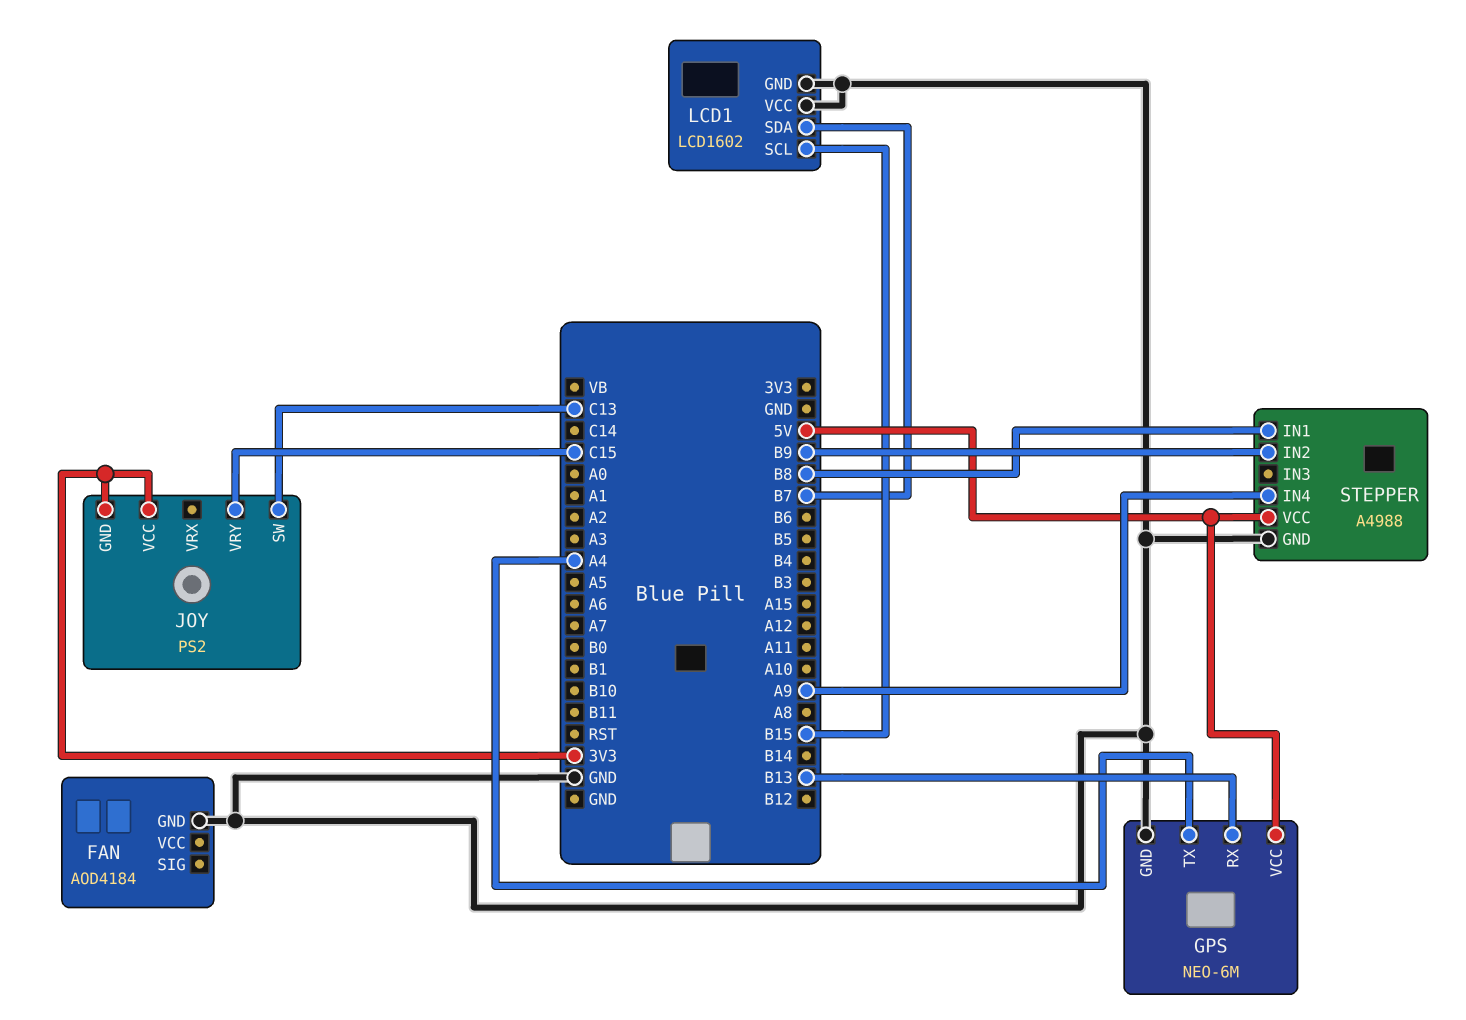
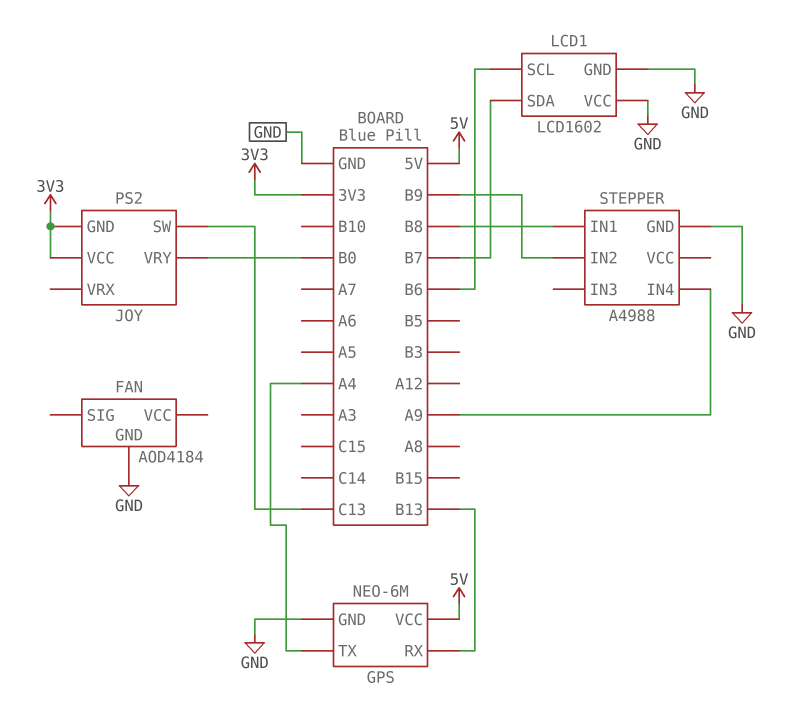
JOY pin VRY: C15 -> B0
LCD1 pin SCL: B15 -> B6
STEPPER pin VCC: 5V -> none

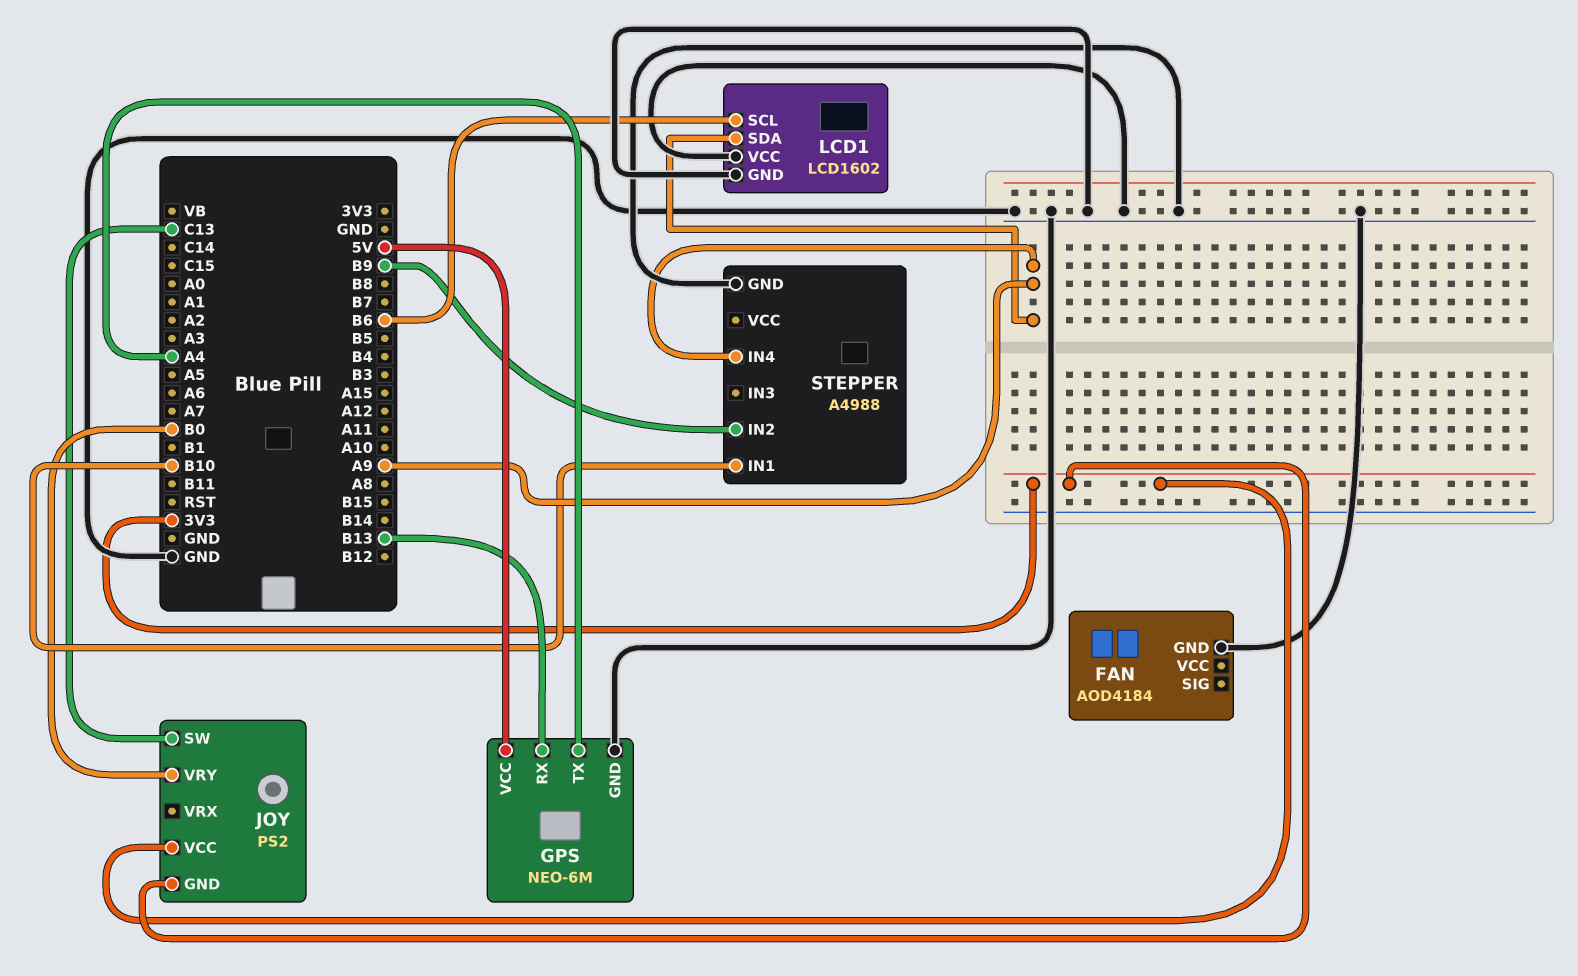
LCD1 pin SDA: B7 -> A9
STEPPER pin IN1: B8 -> B10

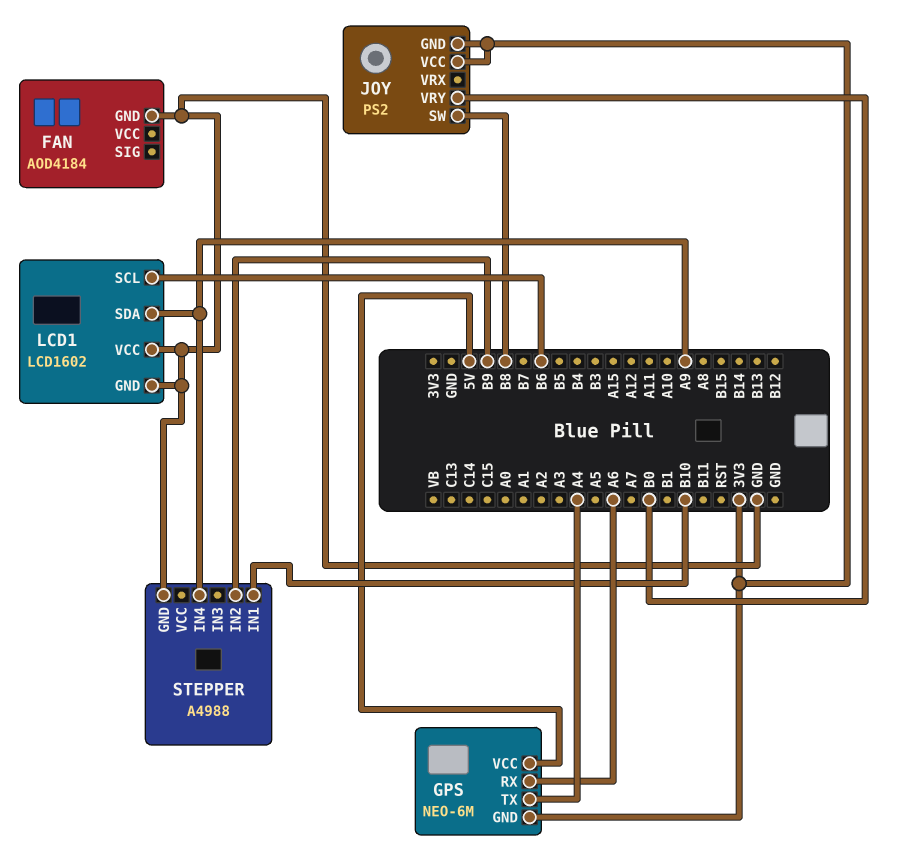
GPS pin GND: GND -> 3V3
GPS pin RX: B13 -> A6
JOY pin SW: C13 -> B8

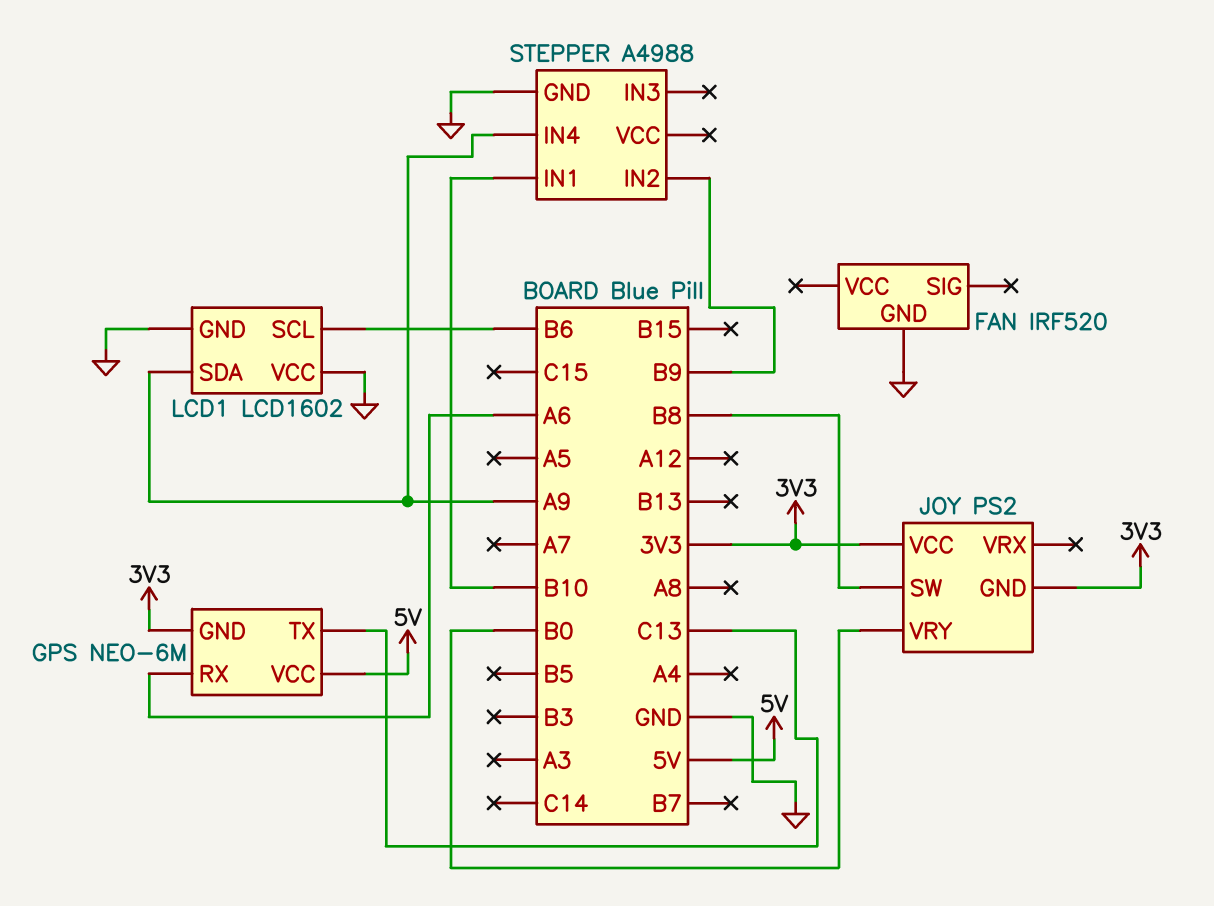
FAN: AOD4184 -> IRF520
GPS pin TX: A4 -> C13

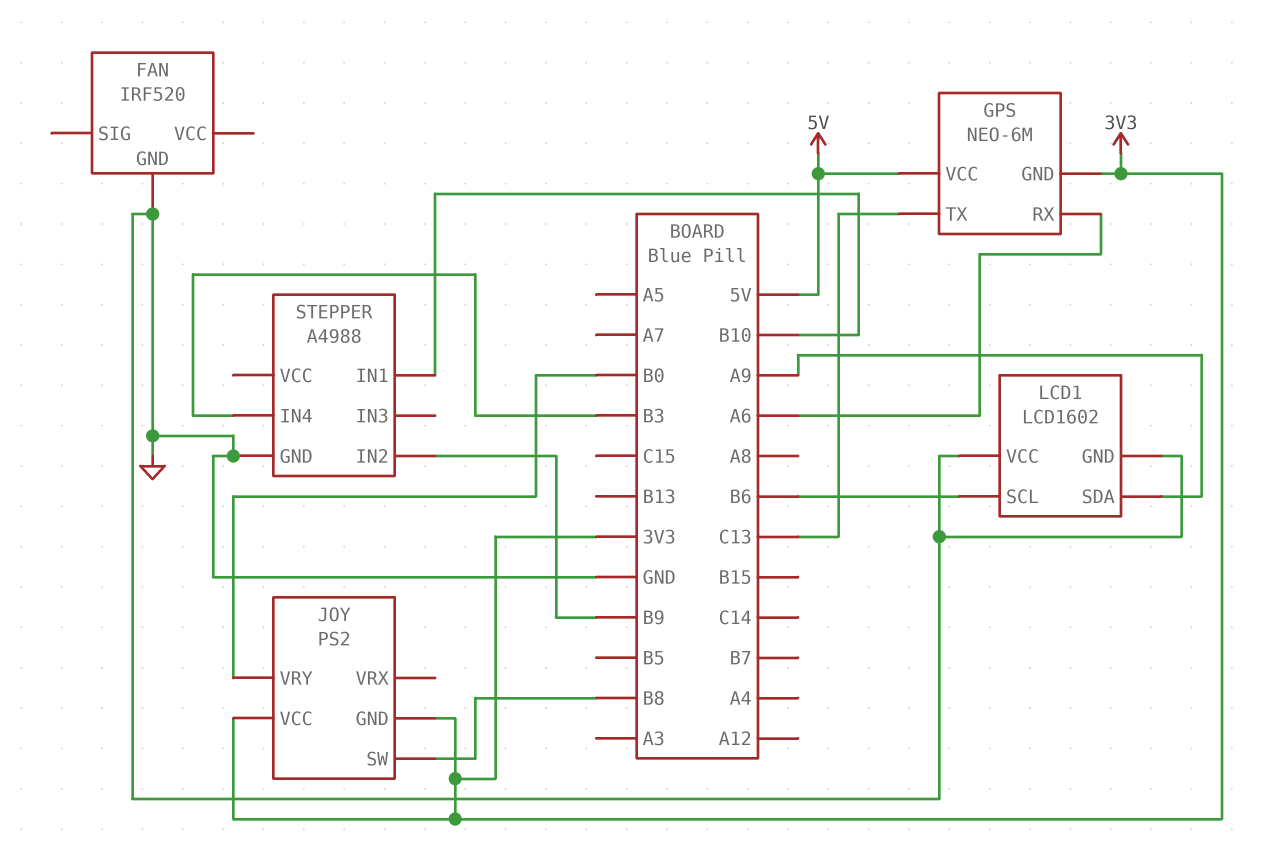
STEPPER pin IN4: A9 -> B3

